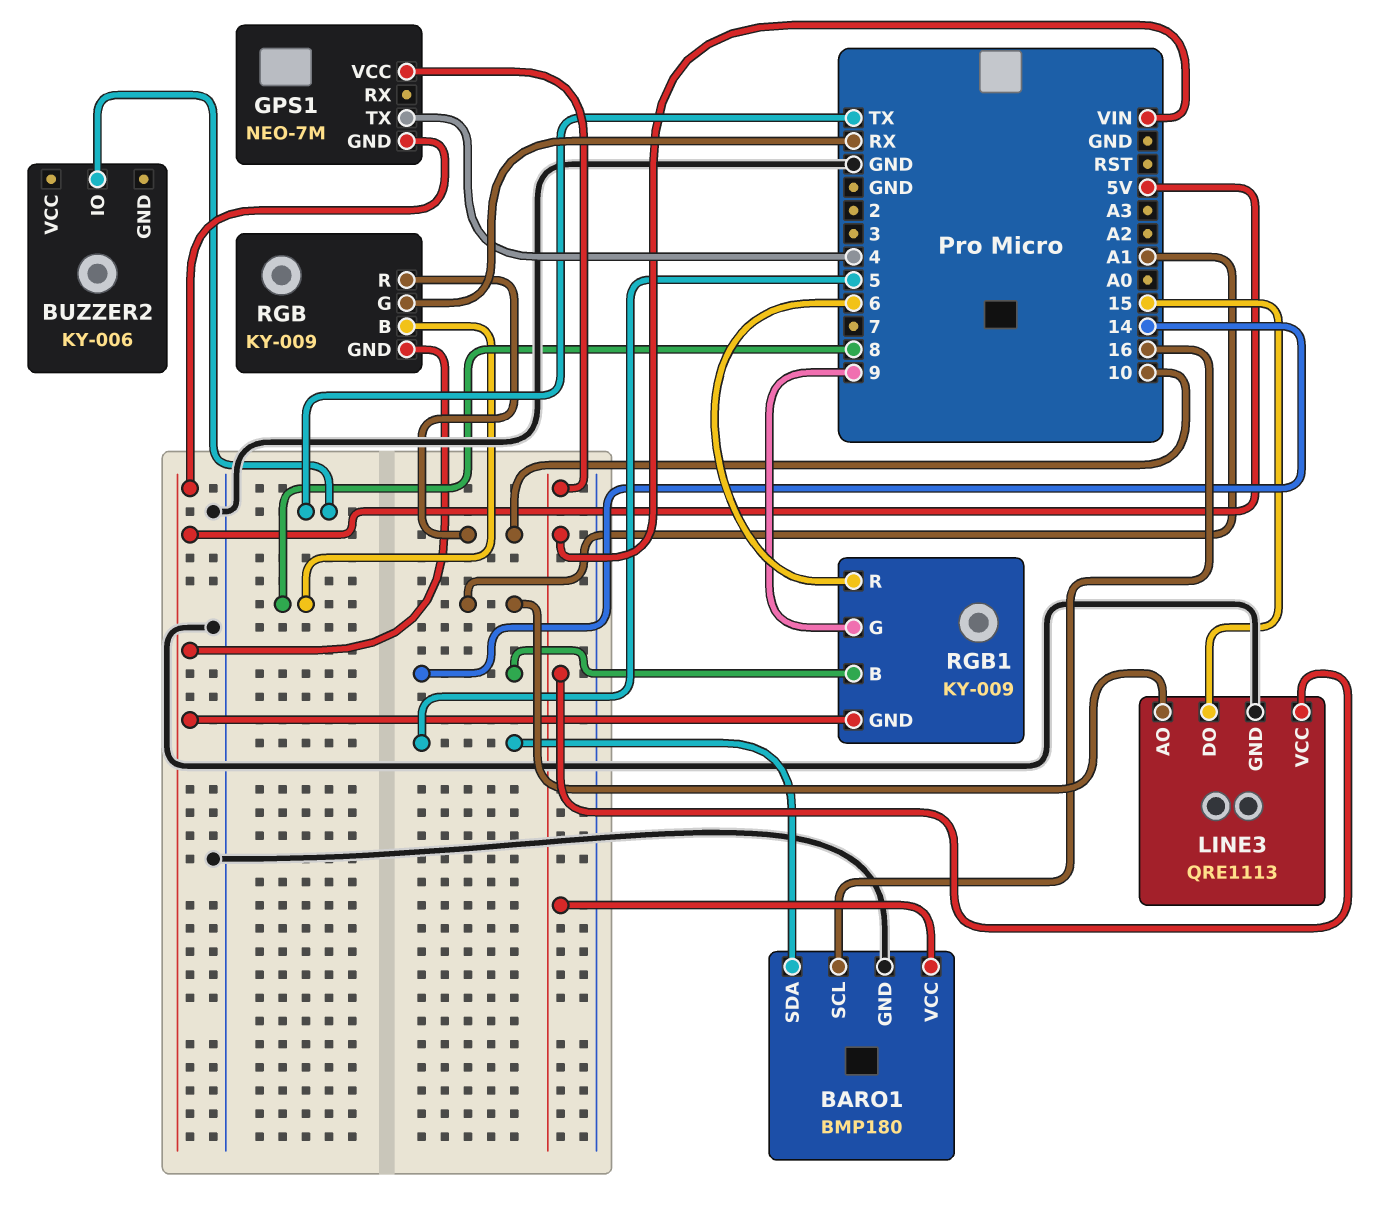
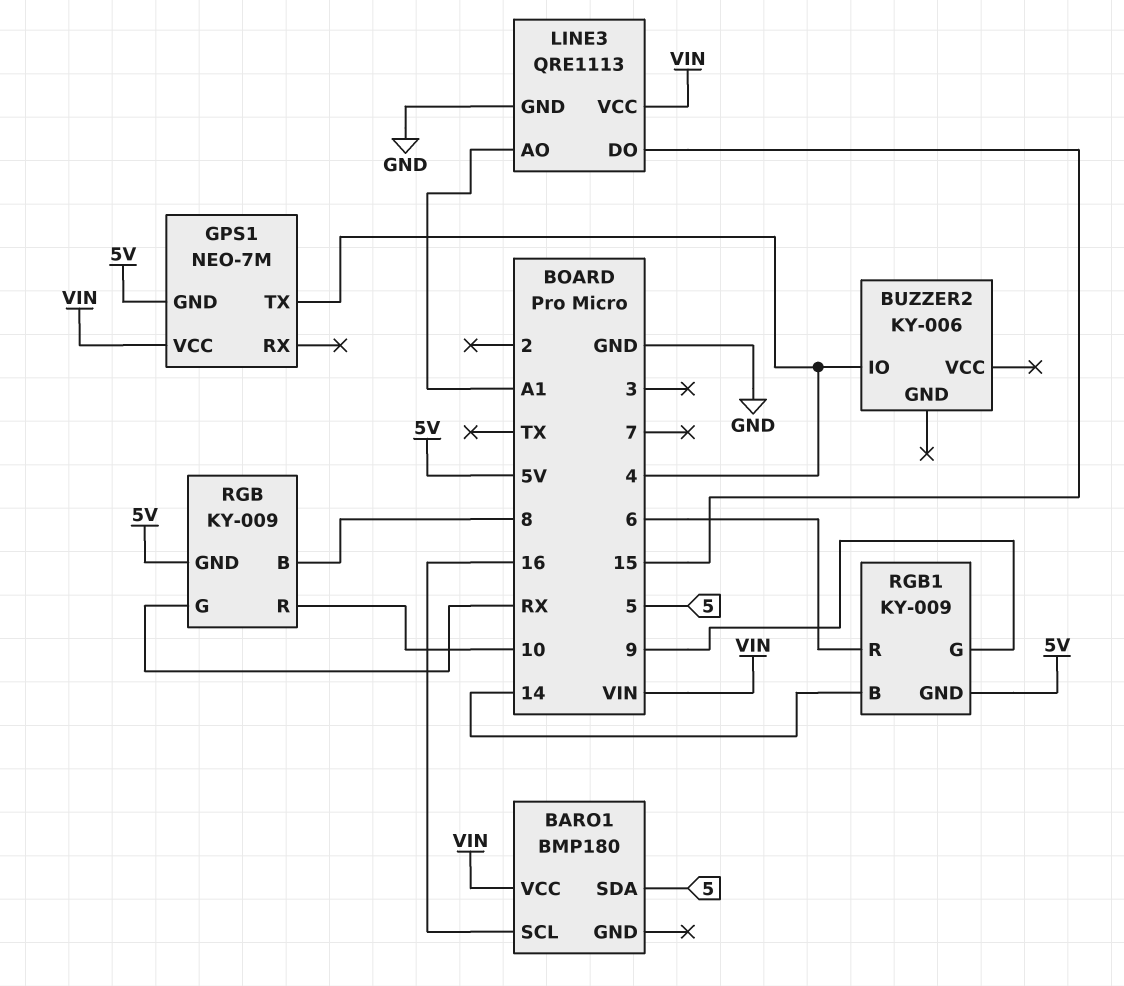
BARO1 pin GND: GND -> none
BUZZER2 pin IO: TX -> 4

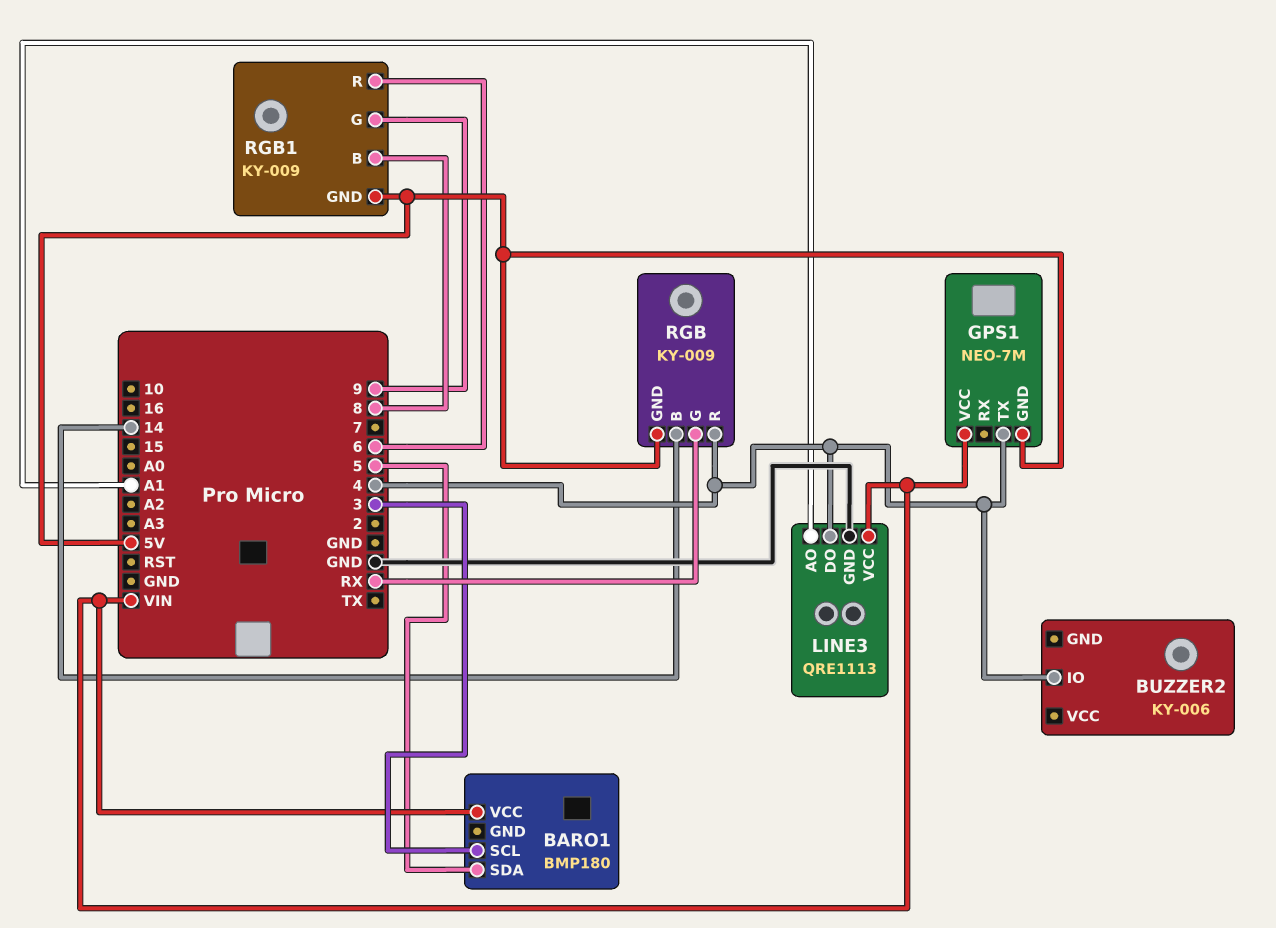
BARO1 pin SCL: 16 -> 3
LINE3 pin DO: 15 -> 4
RGB pin B: 8 -> 14
RGB pin R: 10 -> 4
RGB1 pin B: 14 -> 8

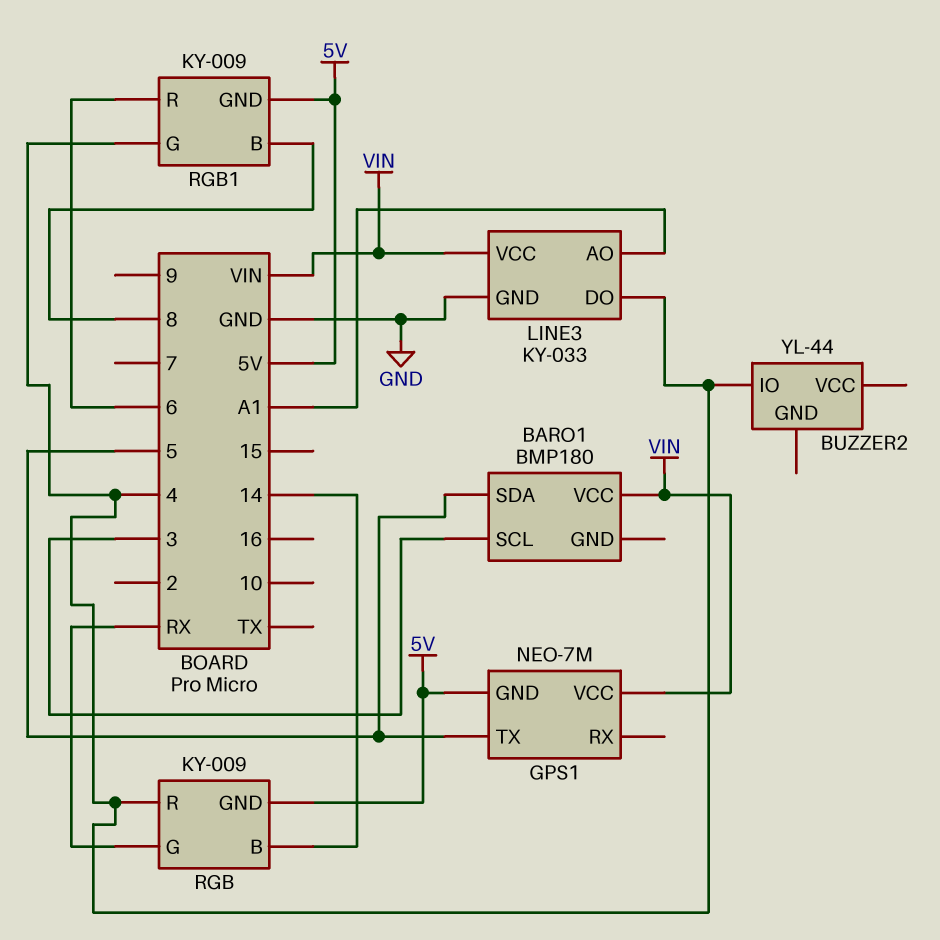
BUZZER2: KY-006 -> YL-44
GPS1 pin TX: 4 -> 5
LINE3: QRE1113 -> KY-033
RGB1 pin G: 9 -> 4

